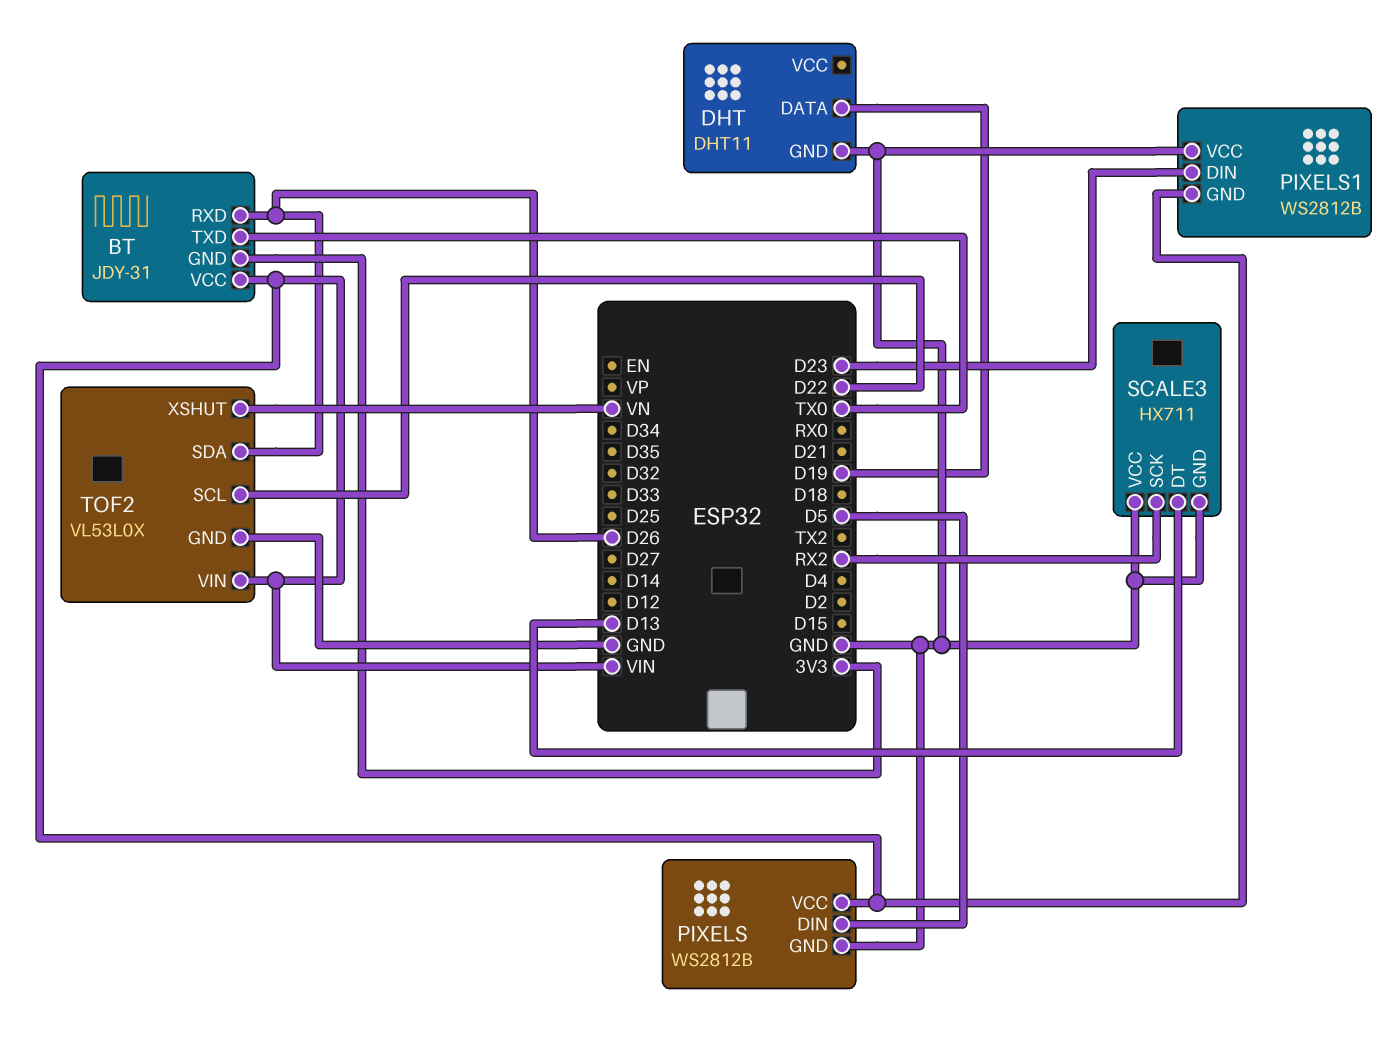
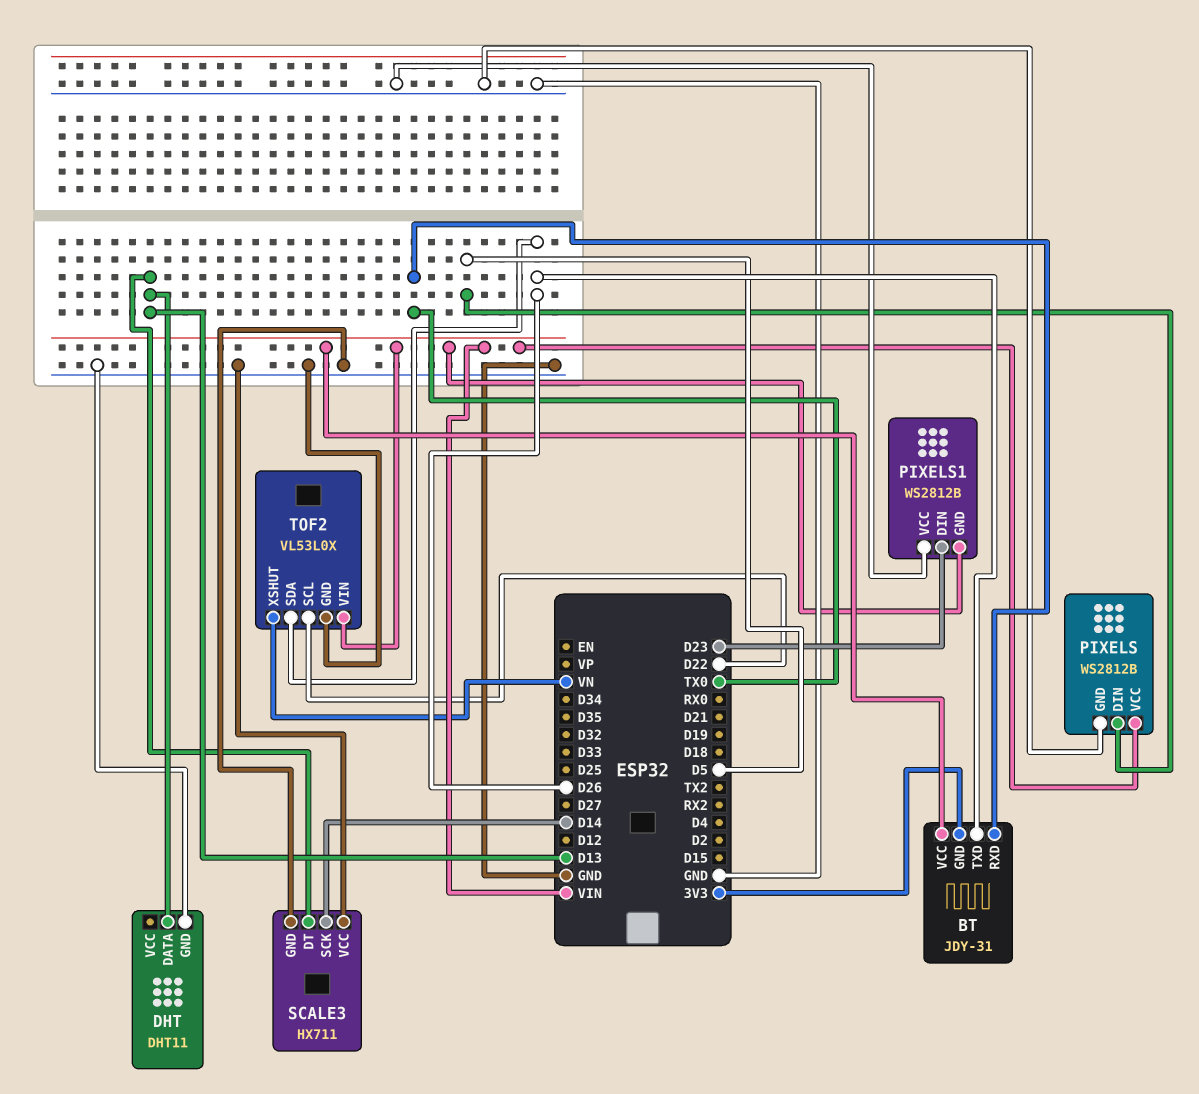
BT pin RXD: D26 -> TX0
BT pin TXD: TX0 -> D26
DHT pin DATA: D19 -> D13
SCALE3 pin SCK: RX2 -> D14

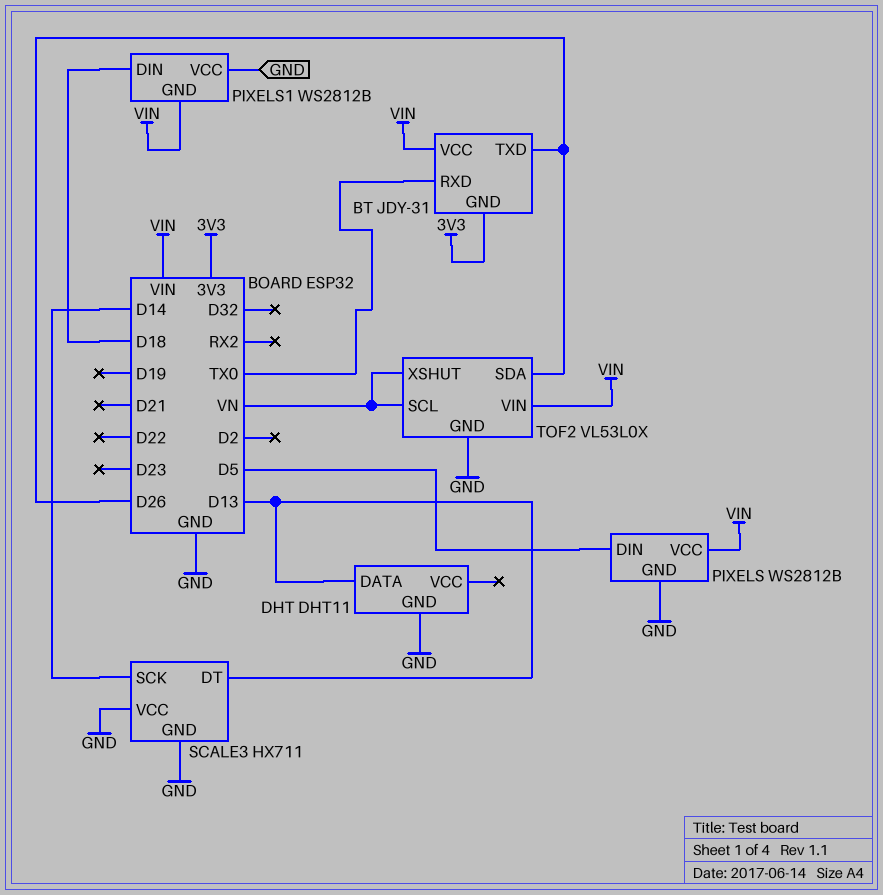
PIXELS1 pin DIN: D23 -> D18
TOF2 pin SCL: D22 -> VN

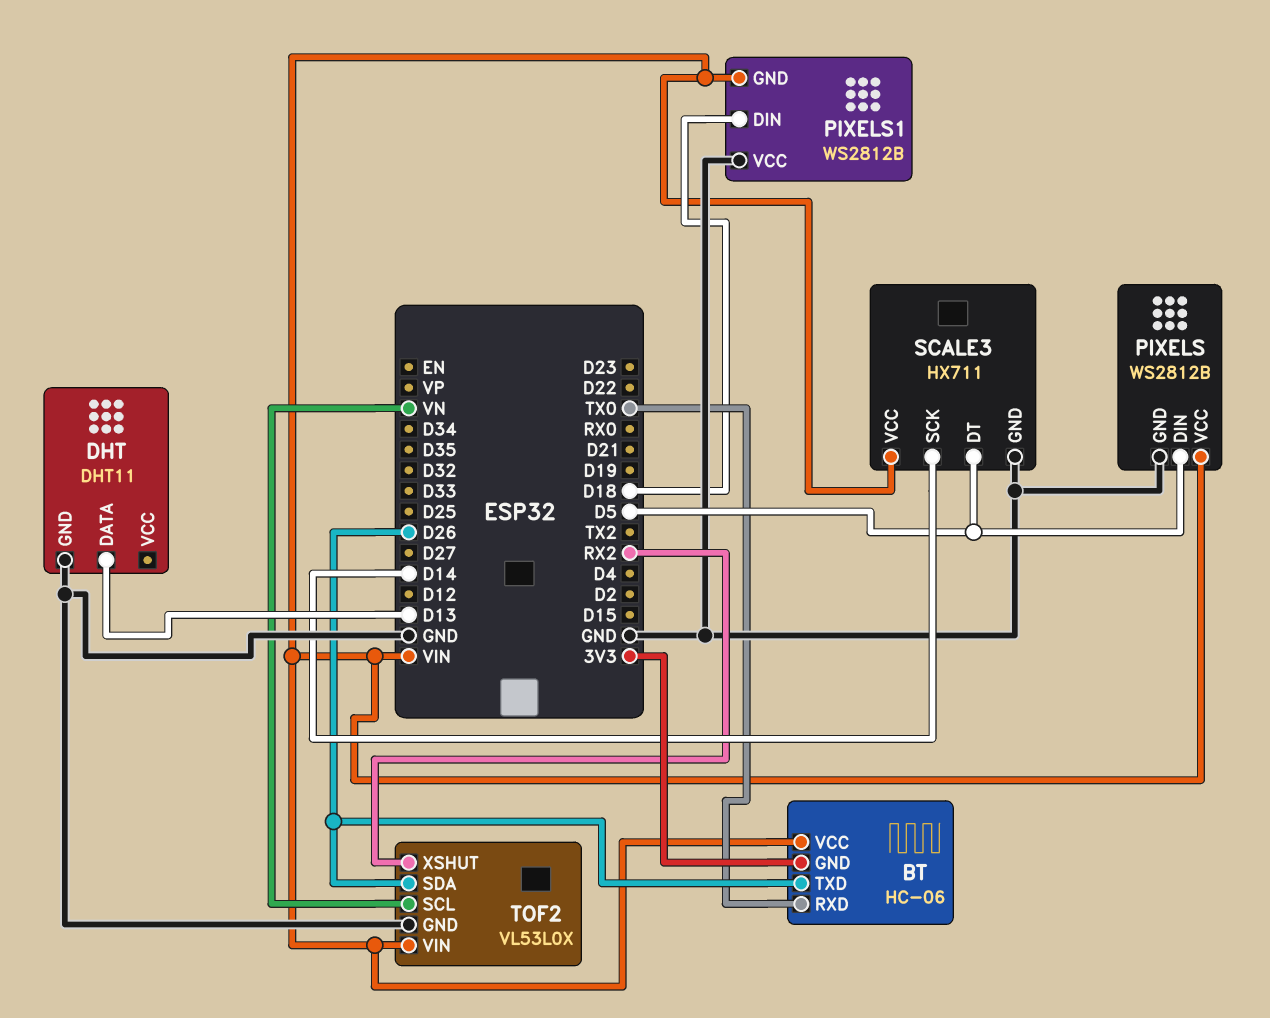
BT: JDY-31 -> HC-06
SCALE3 pin DT: D13 -> D5
SCALE3 pin VCC: GND -> VIN
TOF2 pin XSHUT: VN -> RX2

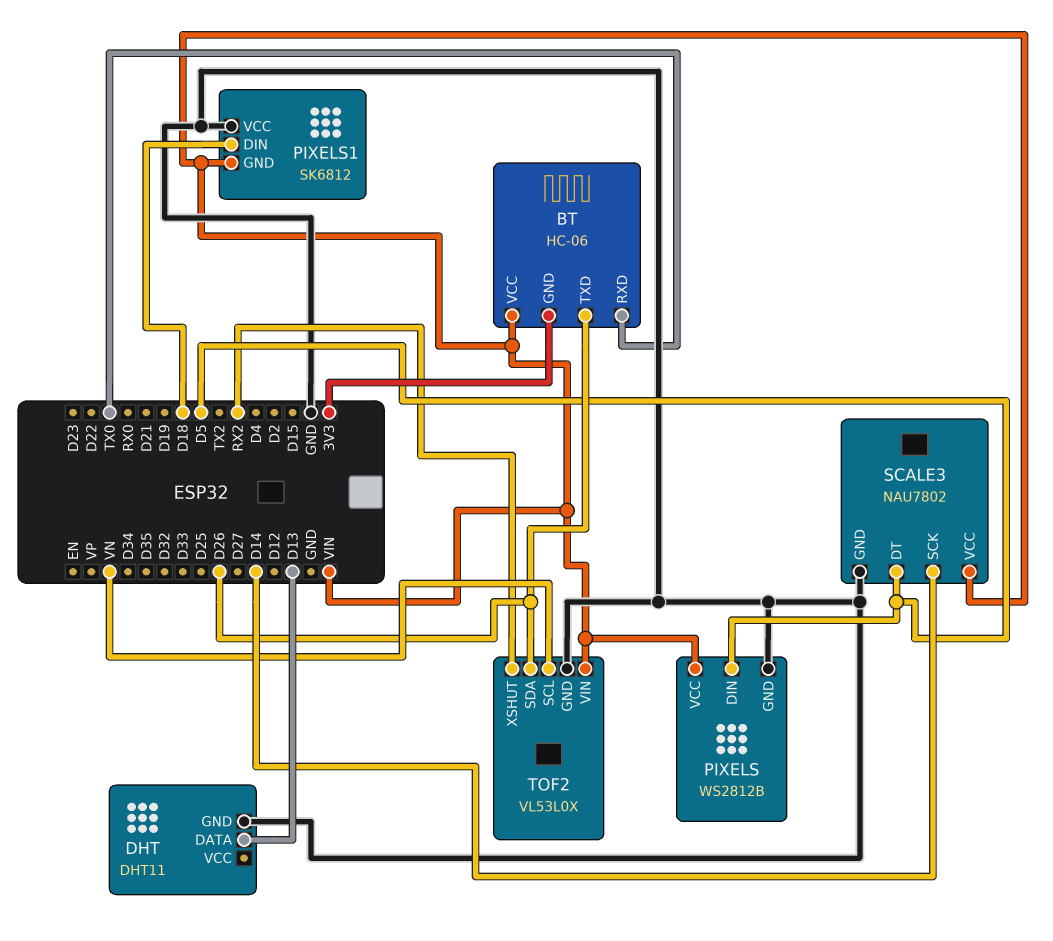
PIXELS1: WS2812B -> SK6812
SCALE3: HX711 -> NAU7802

